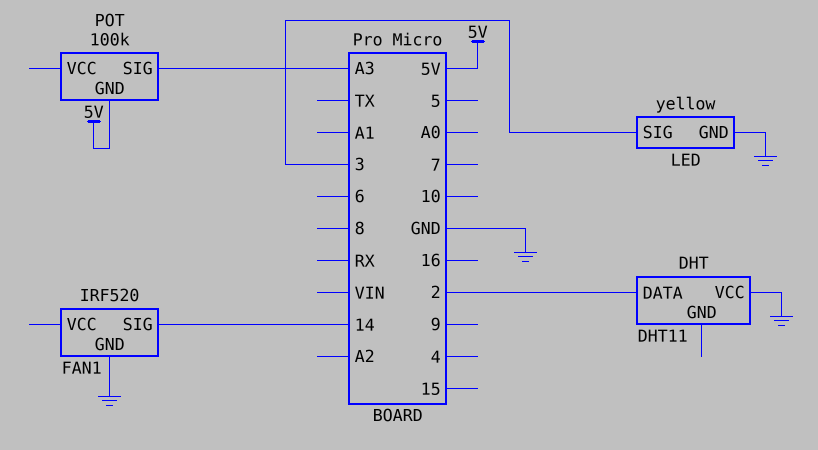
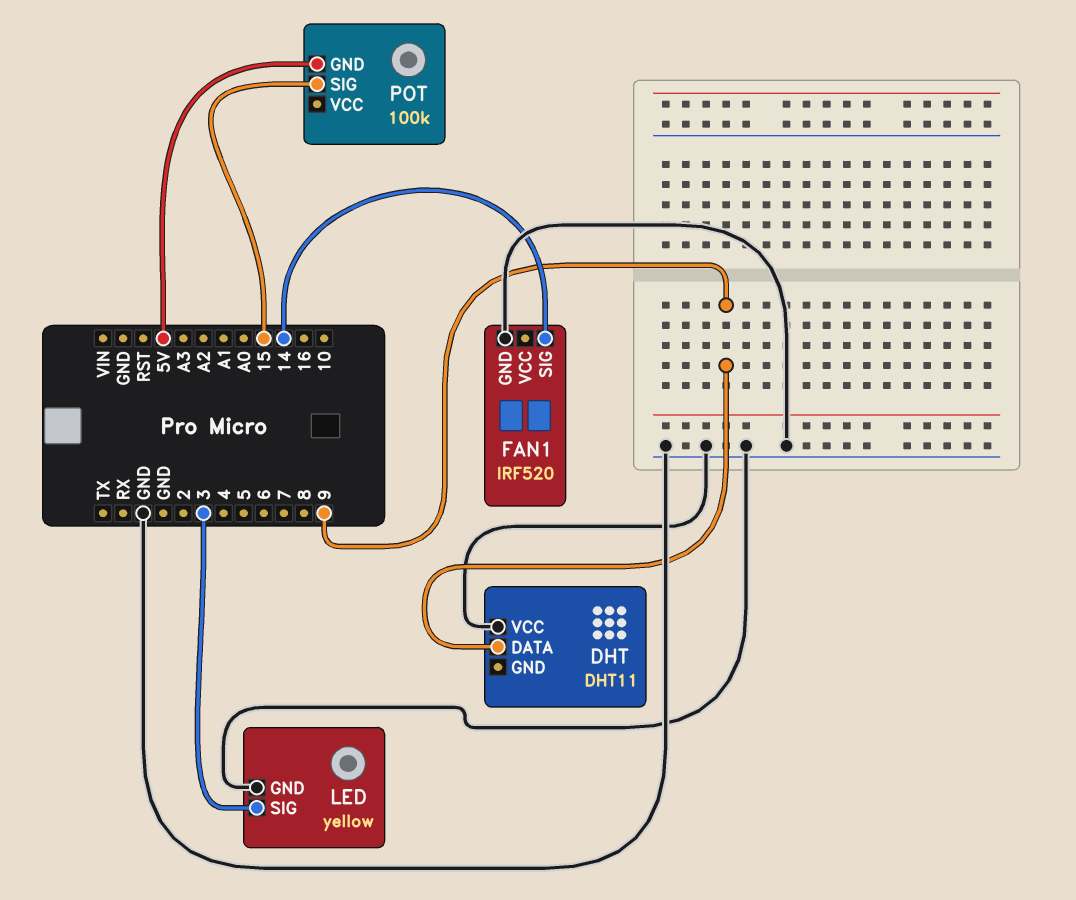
DHT pin DATA: 2 -> 9
POT pin SIG: A3 -> 15

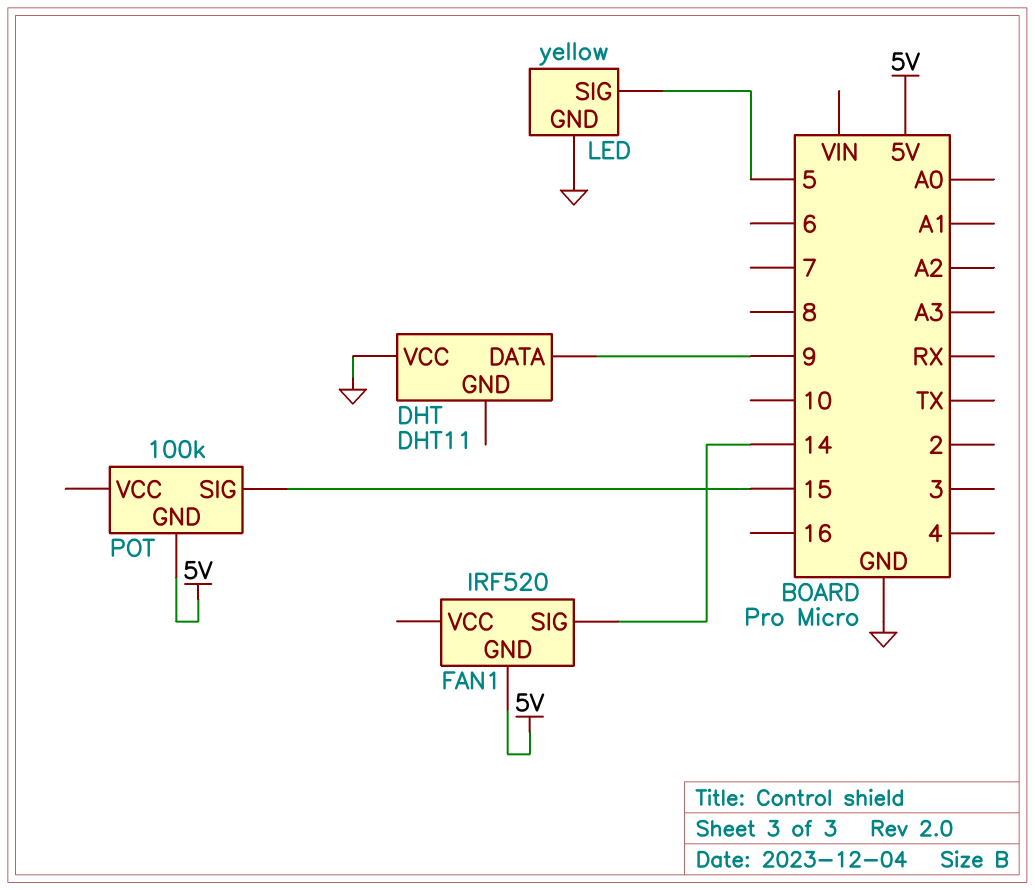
FAN1 pin GND: GND -> 5V
LED pin SIG: 3 -> 5

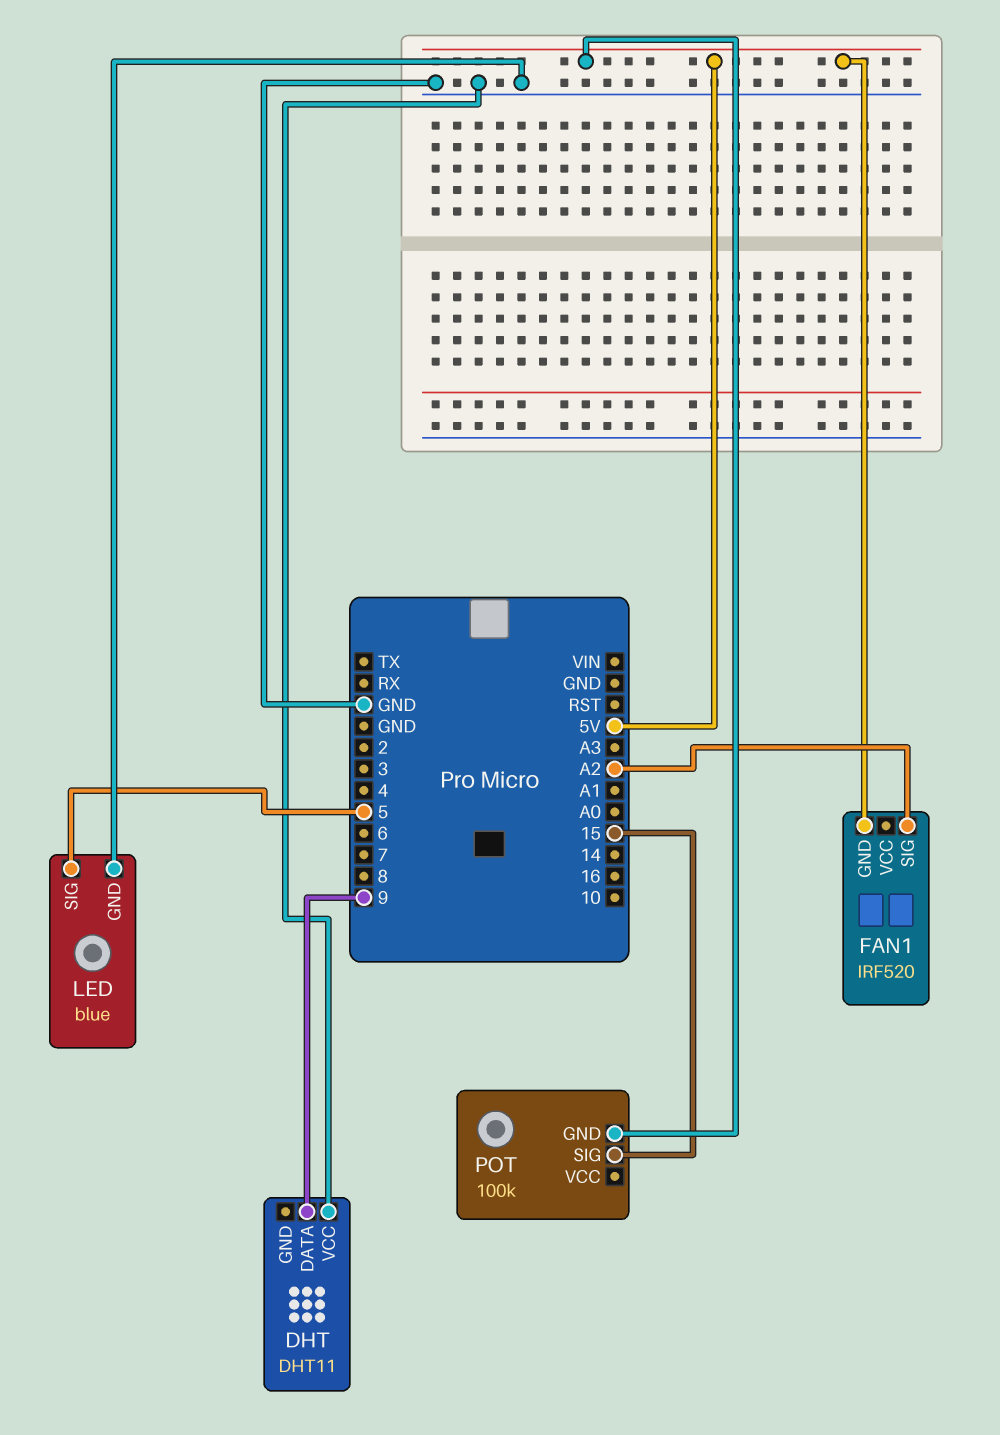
FAN1 pin SIG: 14 -> A2
LED: yellow -> blue

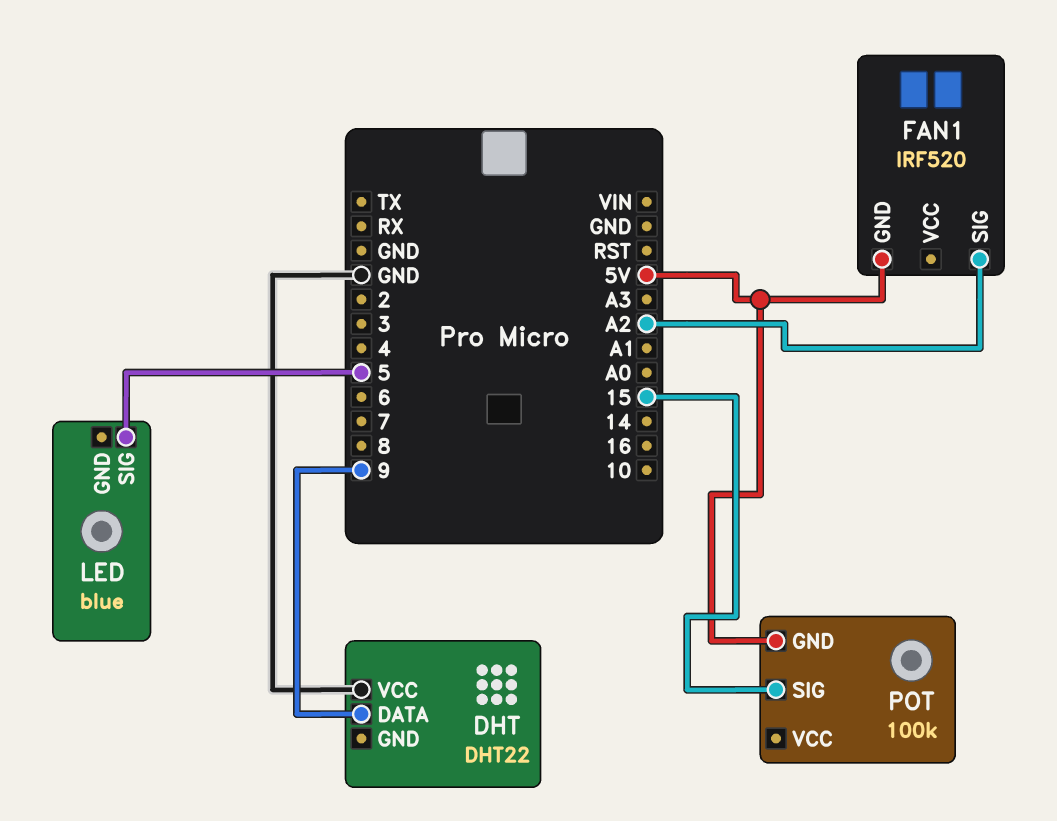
DHT: DHT11 -> DHT22
LED pin GND: GND -> none

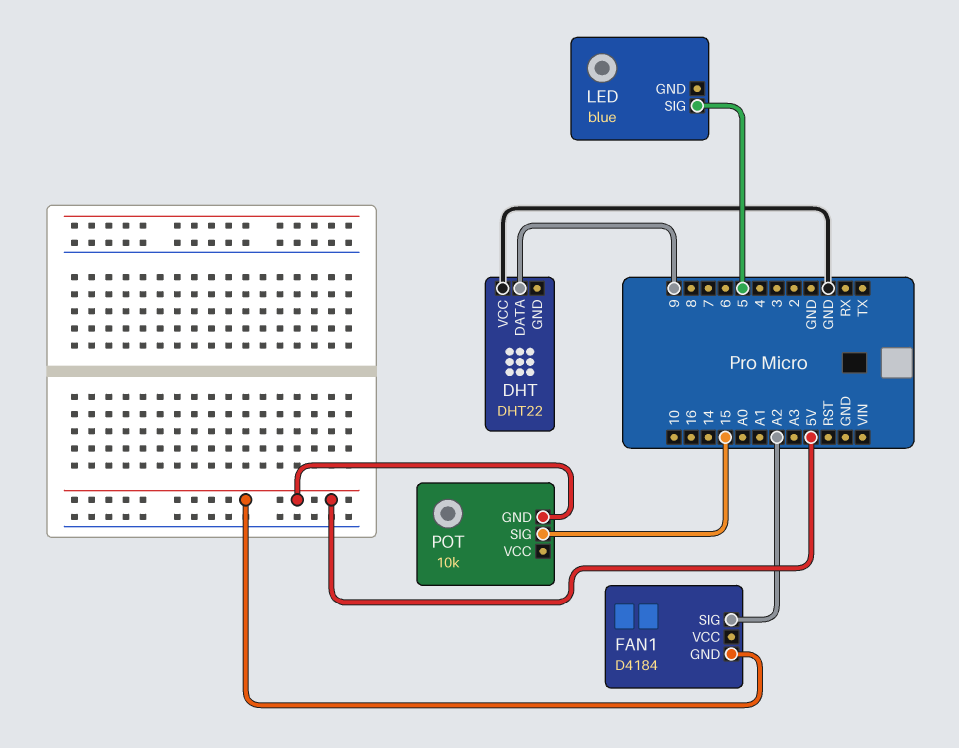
FAN1: IRF520 -> D4184
POT: 100k -> 10k

